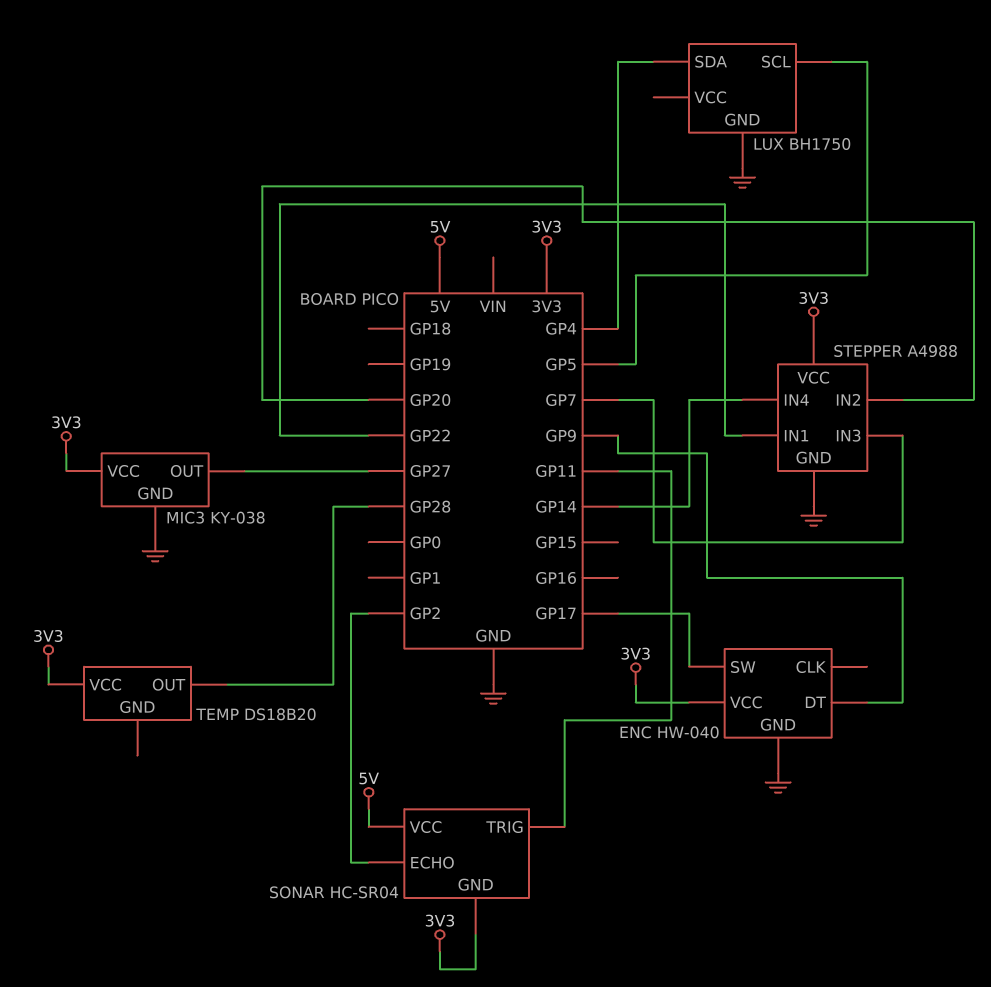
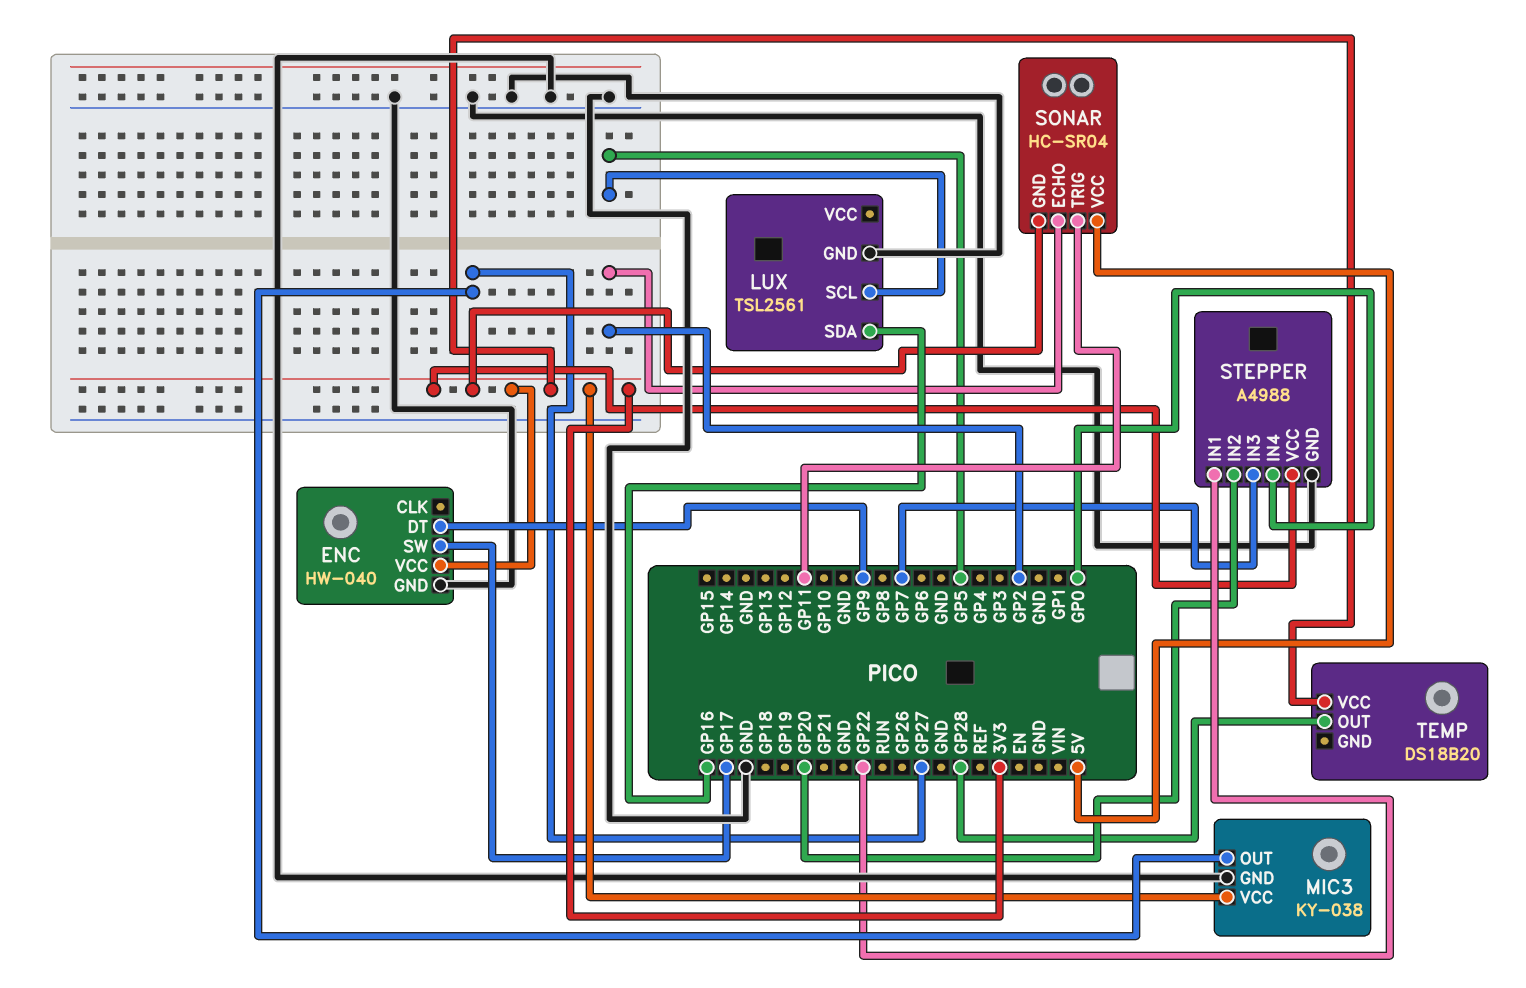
LUX: BH1750 -> TSL2561
LUX pin SDA: GP4 -> GP16
STEPPER pin IN4: GP14 -> GP0

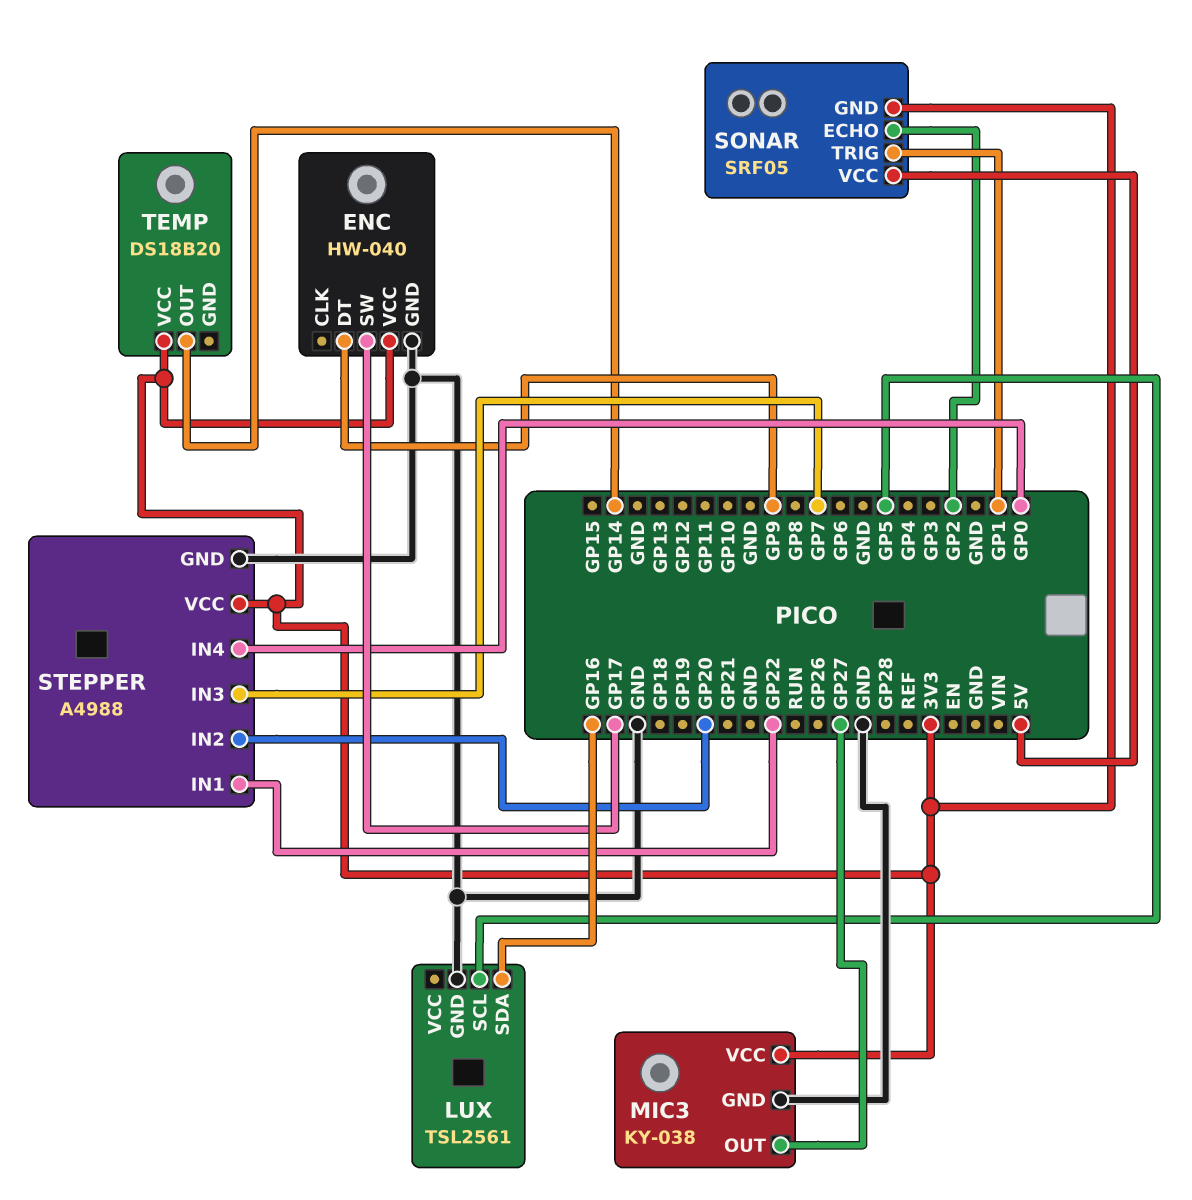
SONAR: HC-SR04 -> SRF05
SONAR pin TRIG: GP11 -> GP1
TEMP pin OUT: GP28 -> GP14

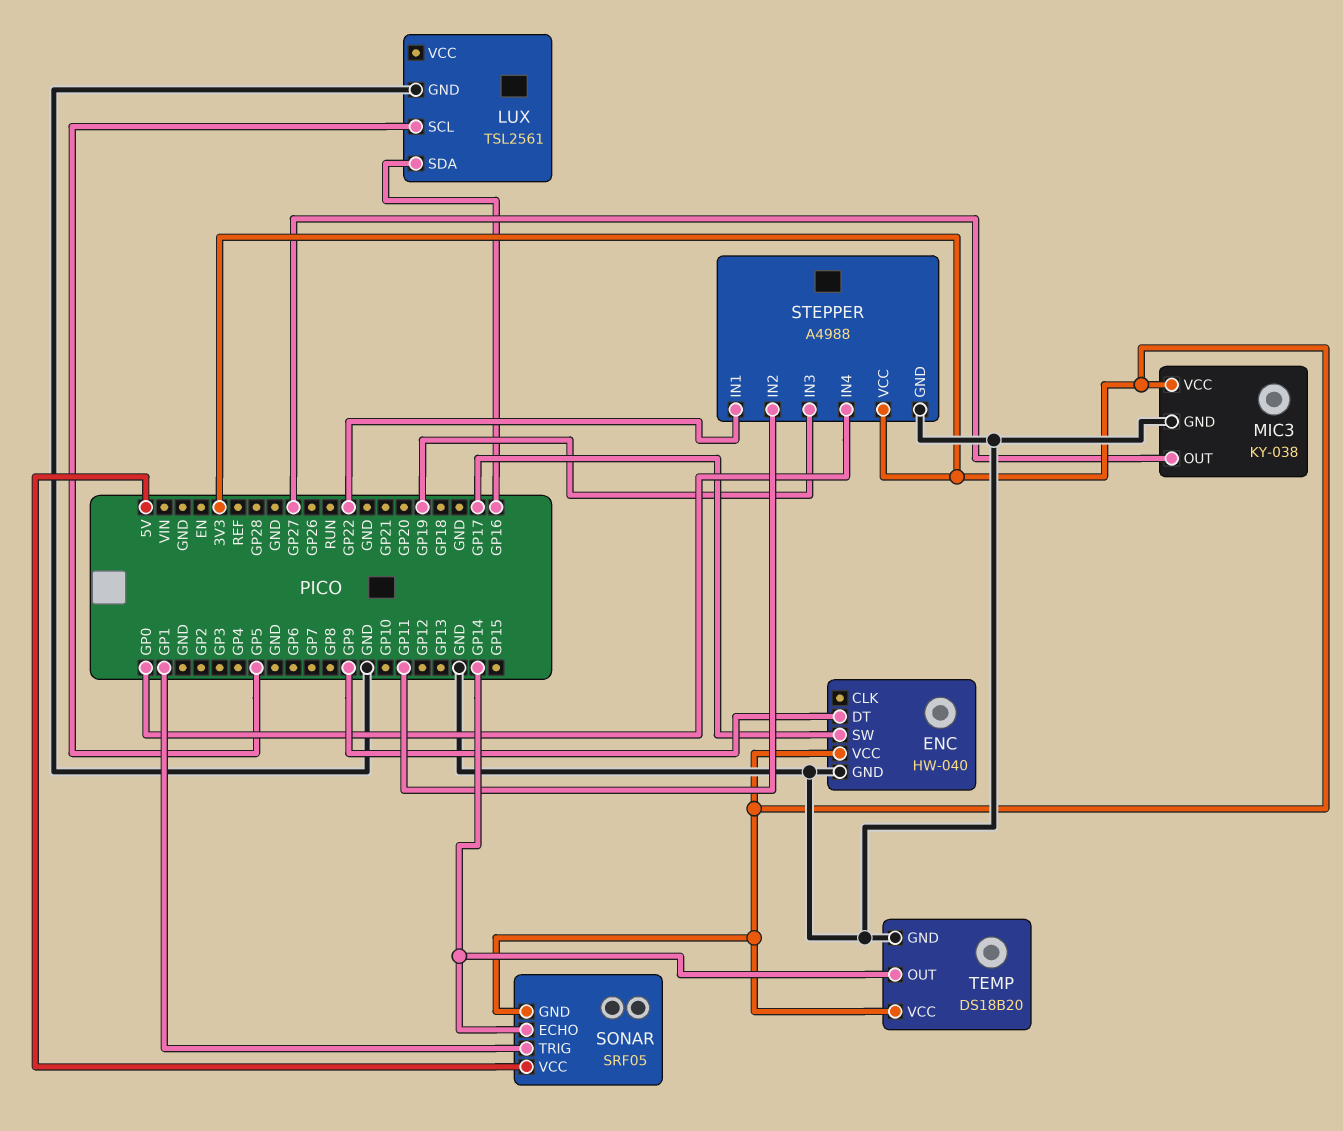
SONAR pin ECHO: GP2 -> GP14
STEPPER pin IN2: GP20 -> GP11
STEPPER pin IN3: GP7 -> GP19
TEMP pin GND: none -> GND

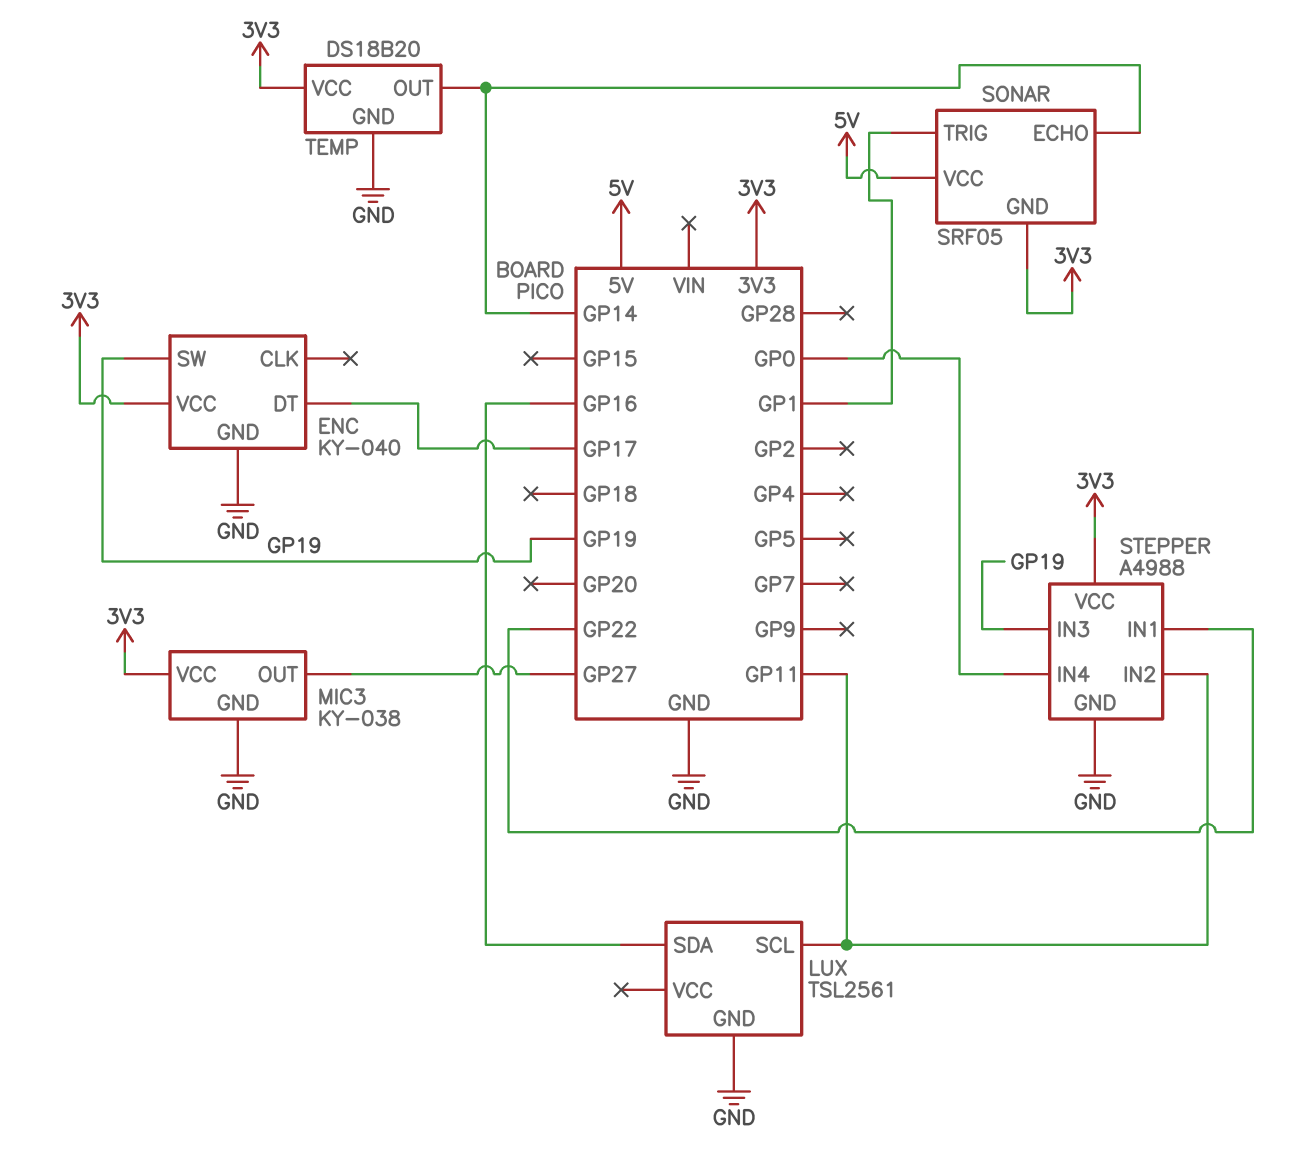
ENC: HW-040 -> KY-040
ENC pin DT: GP9 -> GP17
ENC pin SW: GP17 -> GP19
LUX pin SCL: GP5 -> GP11

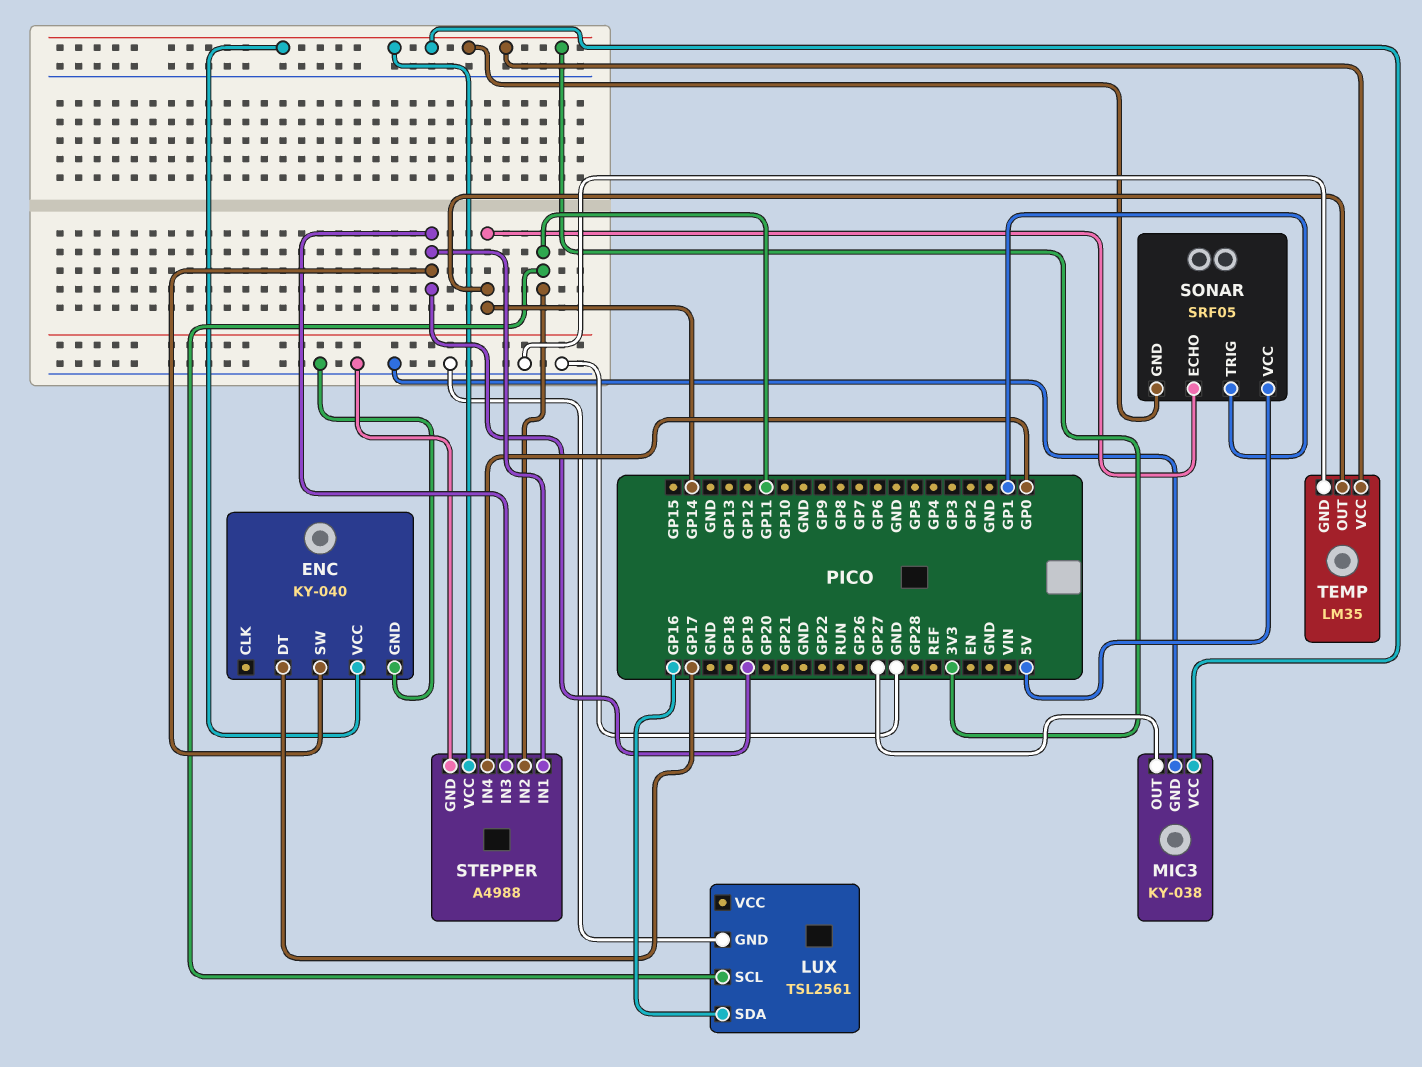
STEPPER pin IN1: GP22 -> GP19
TEMP: DS18B20 -> LM35

